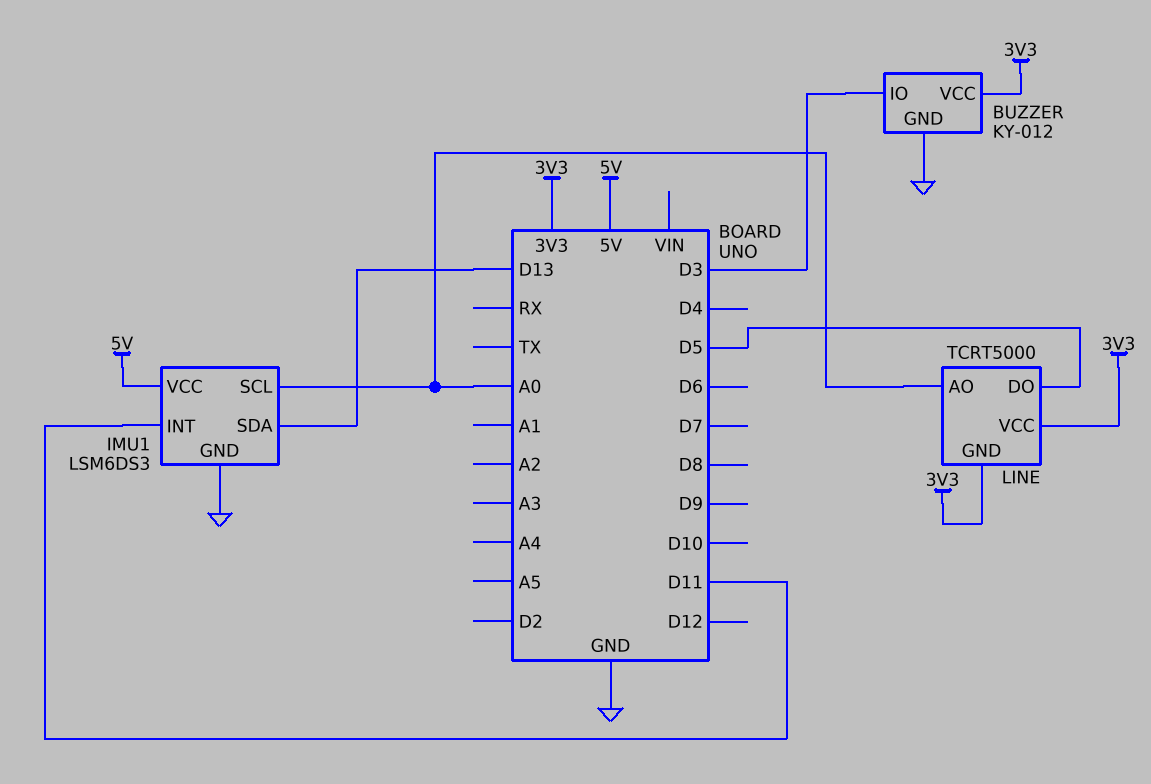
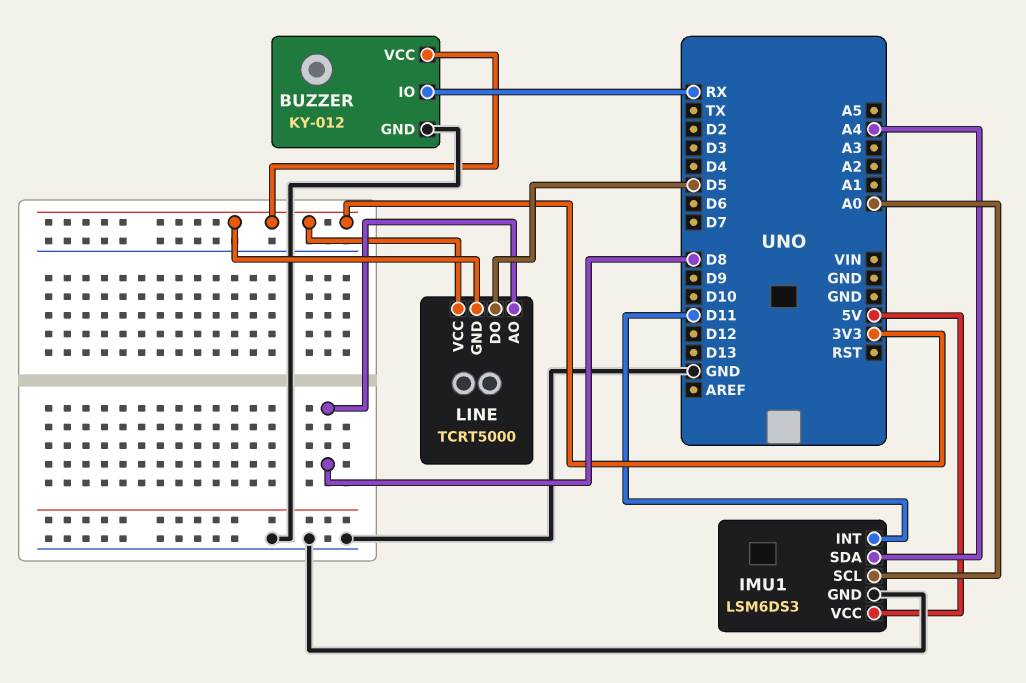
BUZZER pin IO: D3 -> RX
IMU1 pin SDA: D13 -> A4
LINE pin AO: A0 -> D8

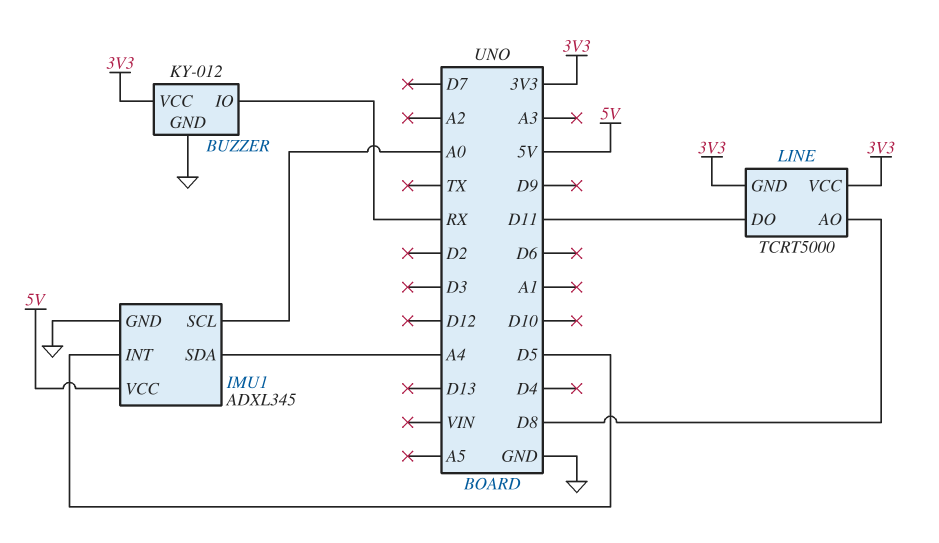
IMU1: LSM6DS3 -> ADXL345
IMU1 pin INT: D11 -> D5
LINE pin DO: D5 -> D11

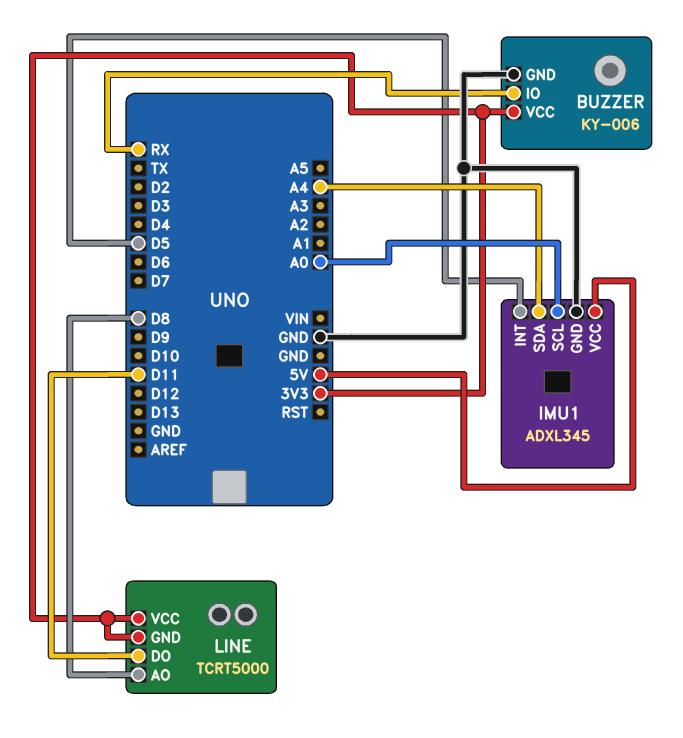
BUZZER: KY-012 -> KY-006

